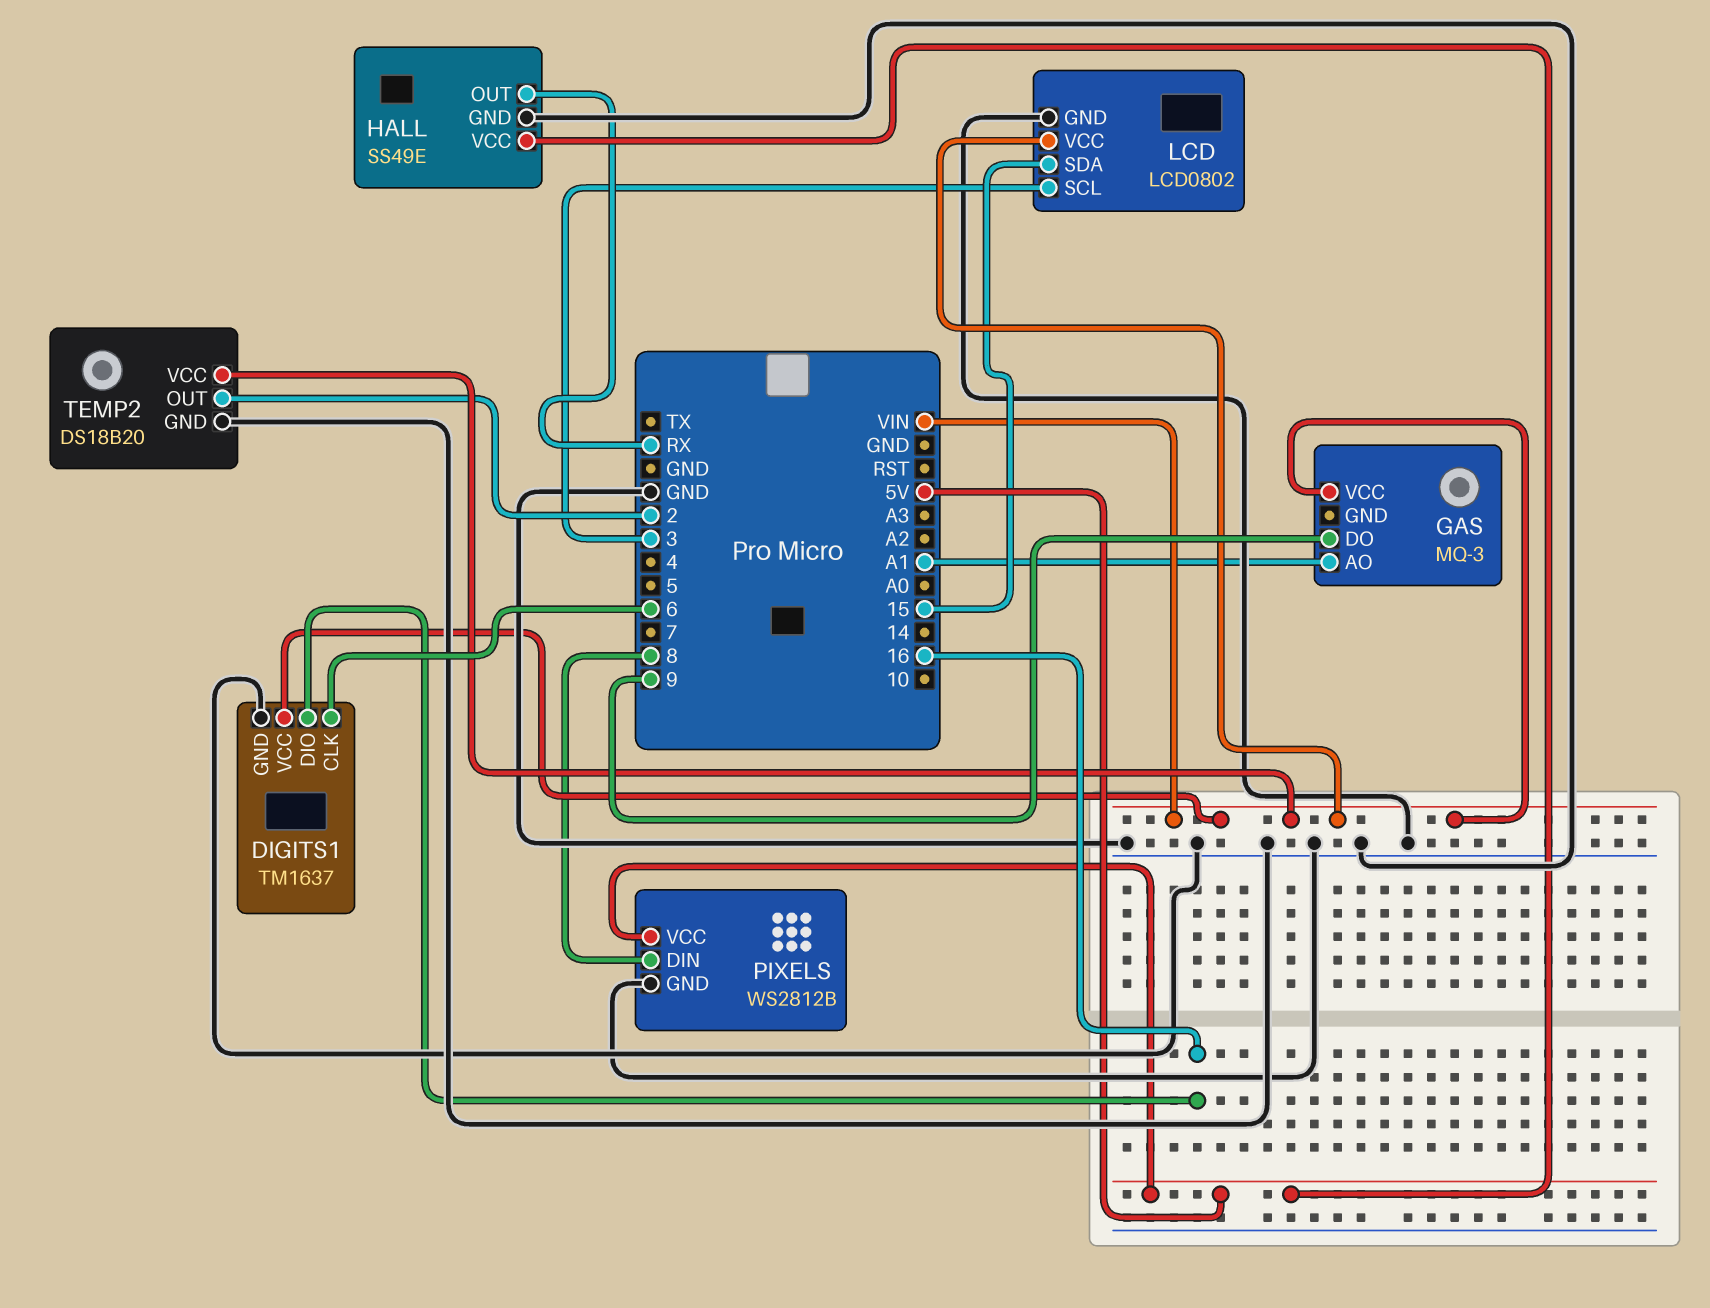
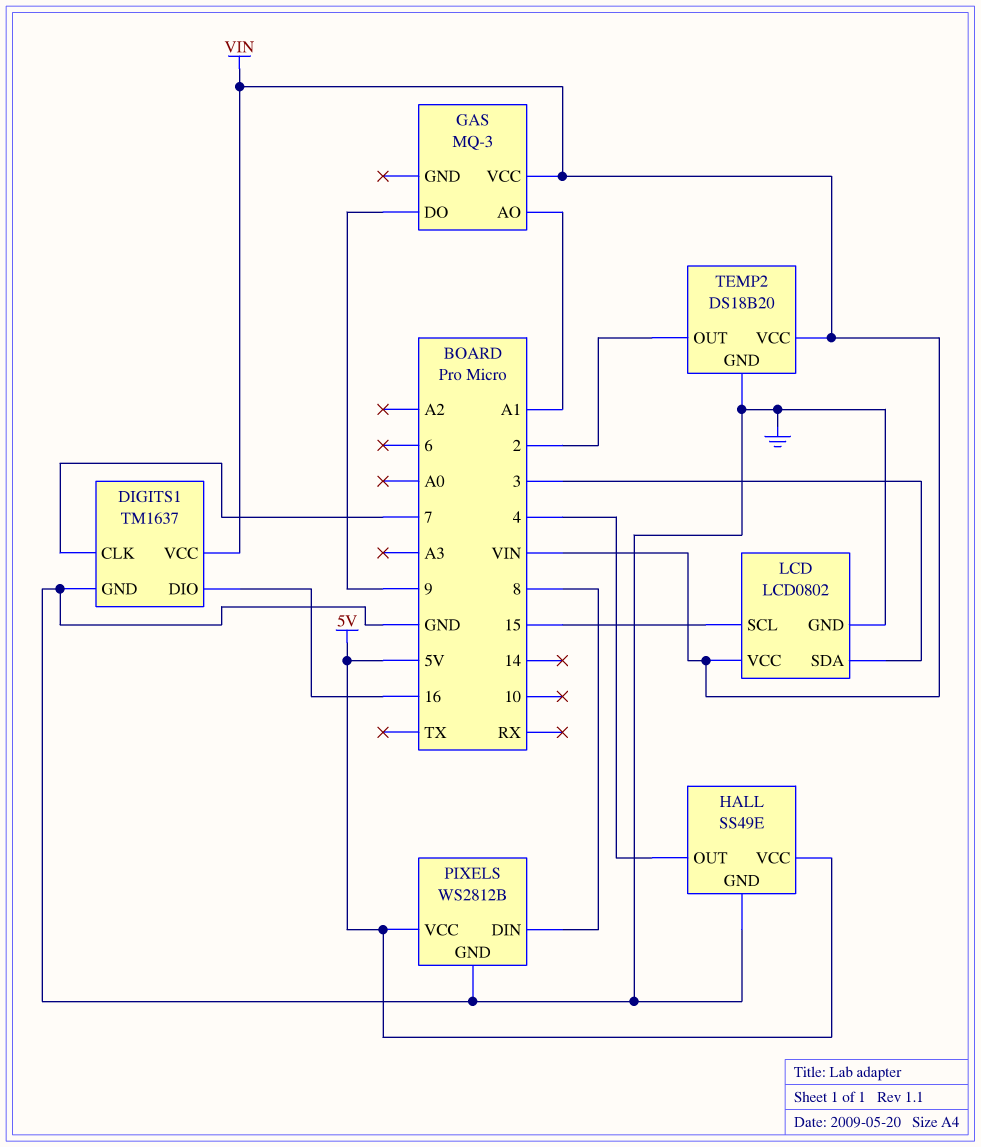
DIGITS1 pin CLK: 6 -> 7
HALL pin OUT: RX -> 4
LCD pin SCL: 3 -> 15
LCD pin SDA: 15 -> 3

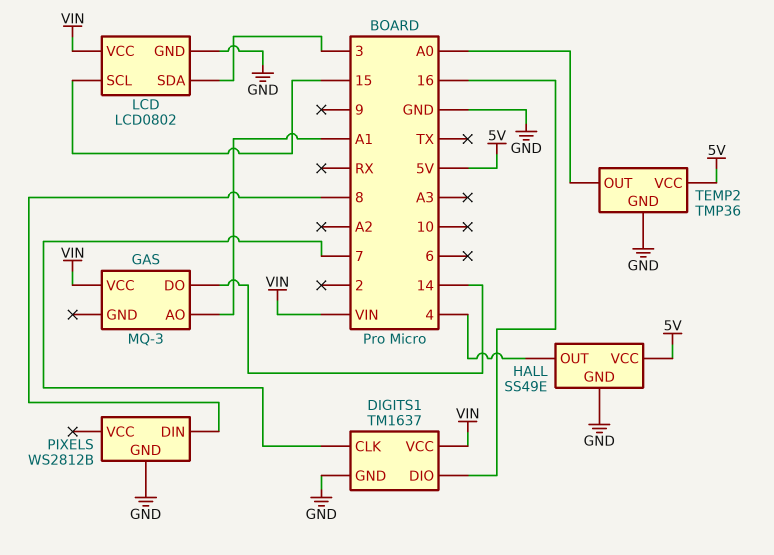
GAS pin DO: 9 -> 14
PIXELS pin VCC: 5V -> none
TEMP2: DS18B20 -> TMP36
TEMP2 pin OUT: 2 -> A0
TEMP2 pin VCC: VIN -> 5V

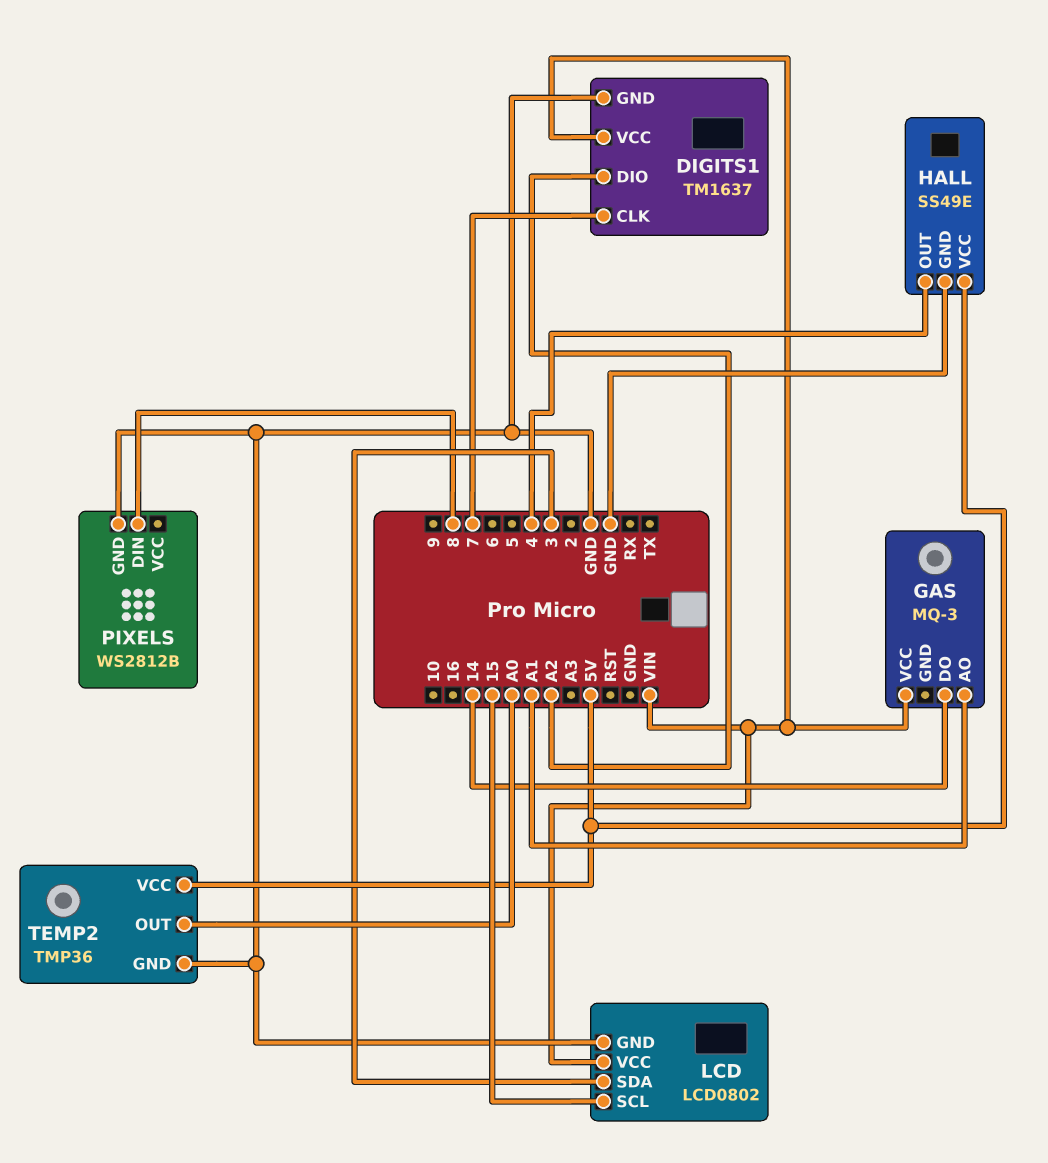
DIGITS1 pin DIO: 16 -> A2

